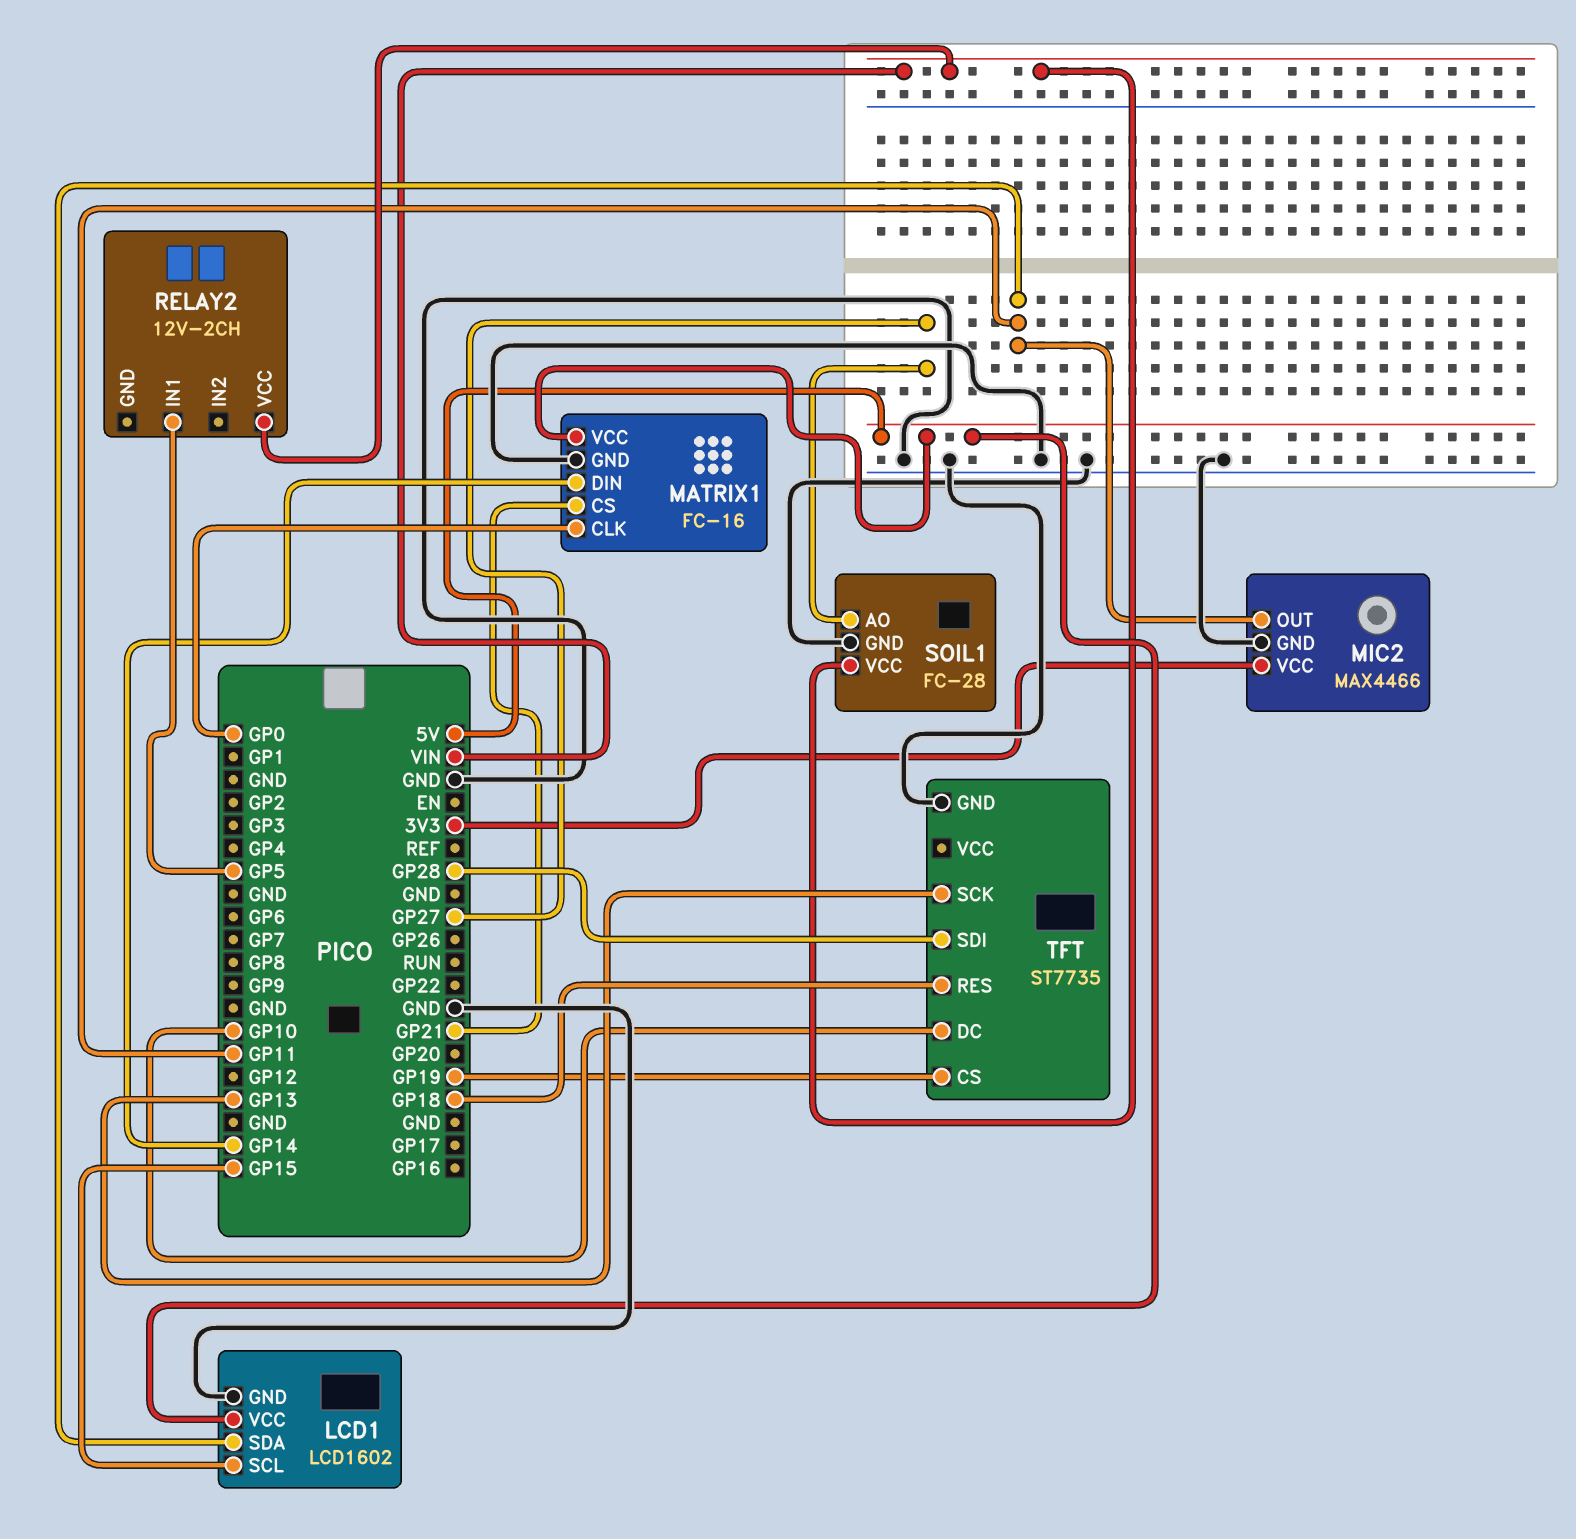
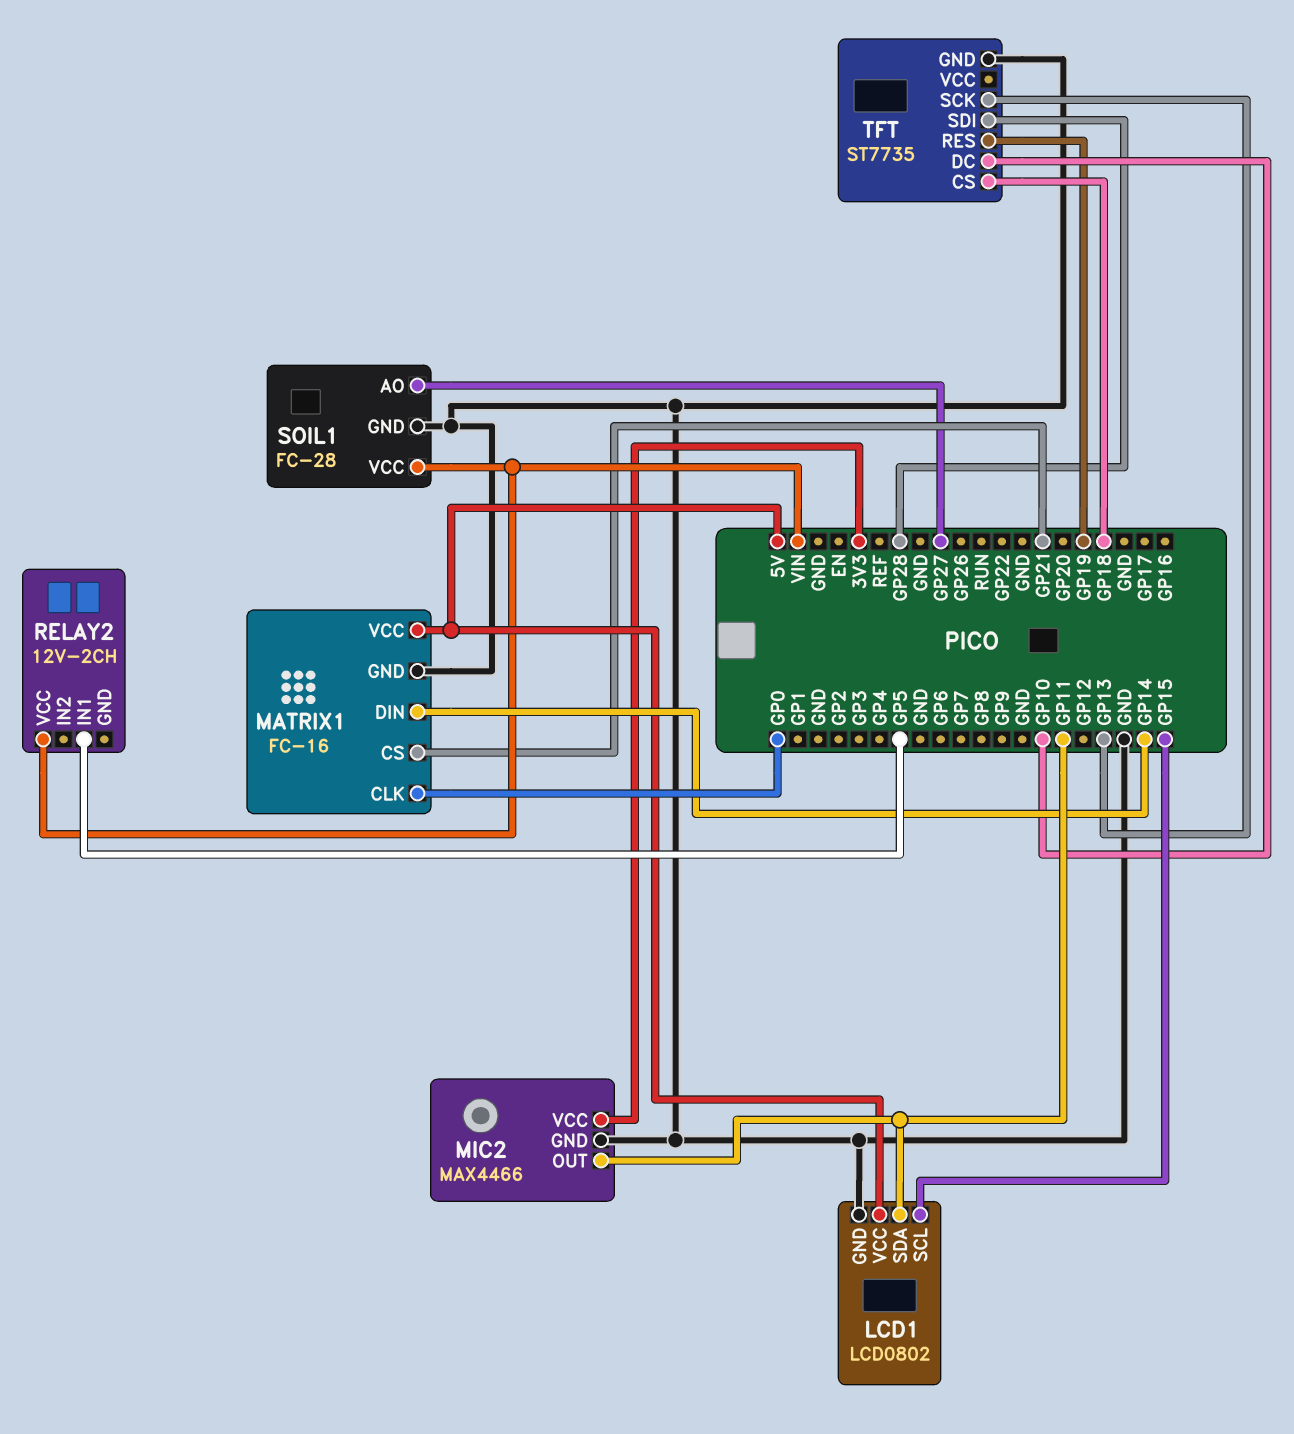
LCD1: LCD1602 -> LCD0802
TFT pin CS: GP19 -> GP18
TFT pin RES: GP18 -> GP19

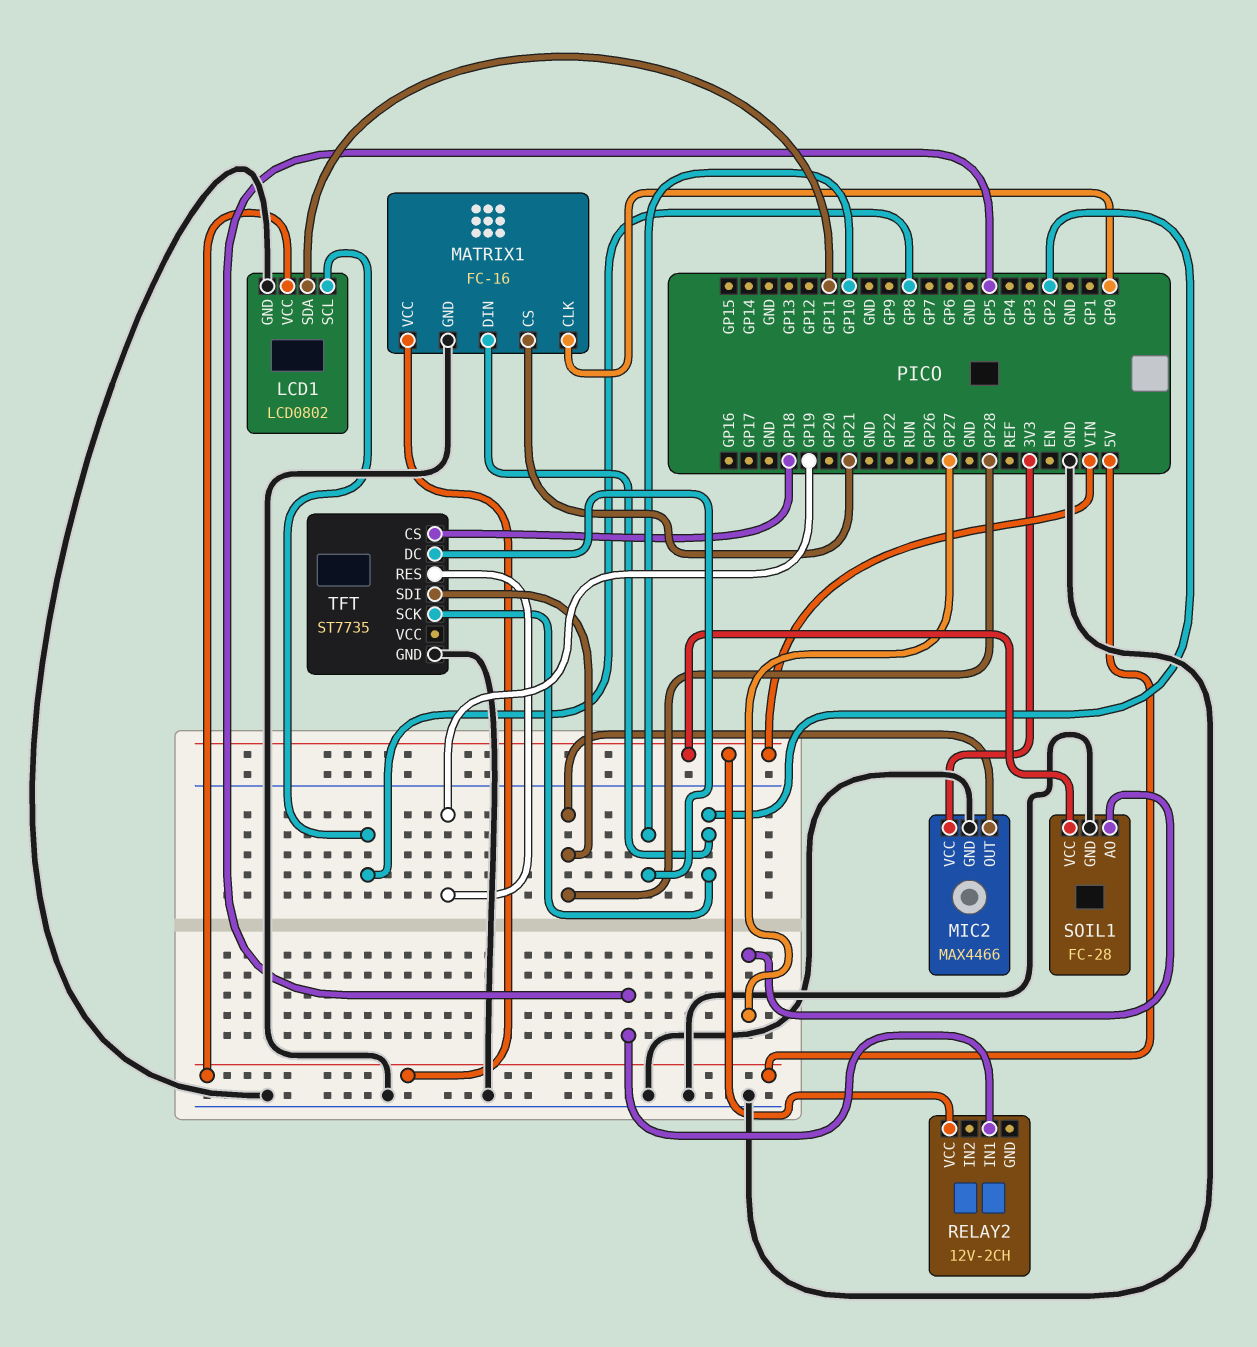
LCD1 pin SCL: GP15 -> GP8
MATRIX1 pin DIN: GP14 -> GP2
MIC2 pin OUT: GP11 -> GP28
TFT pin SCK: GP13 -> GP2

